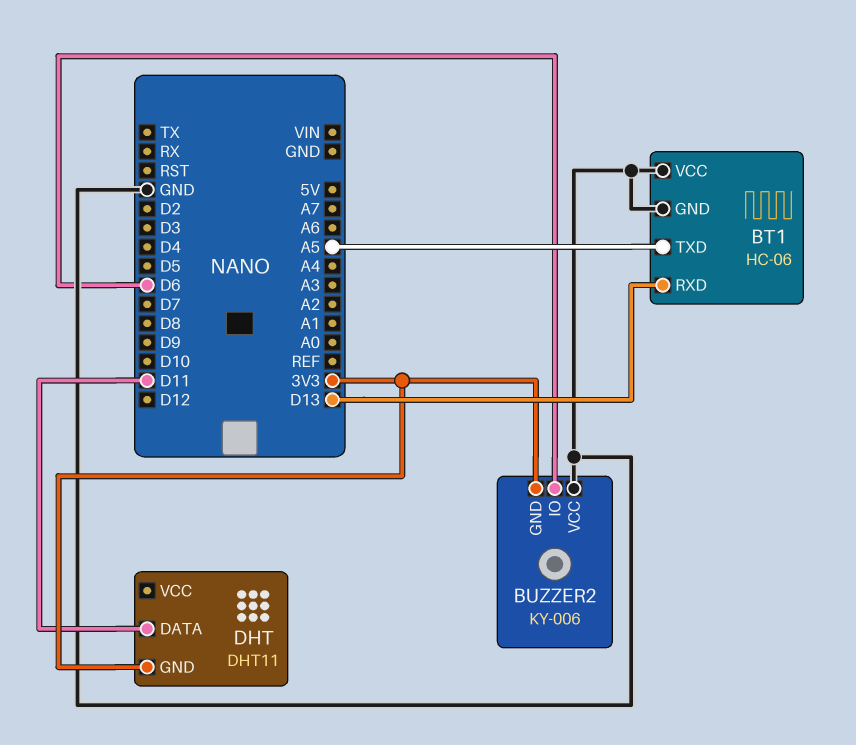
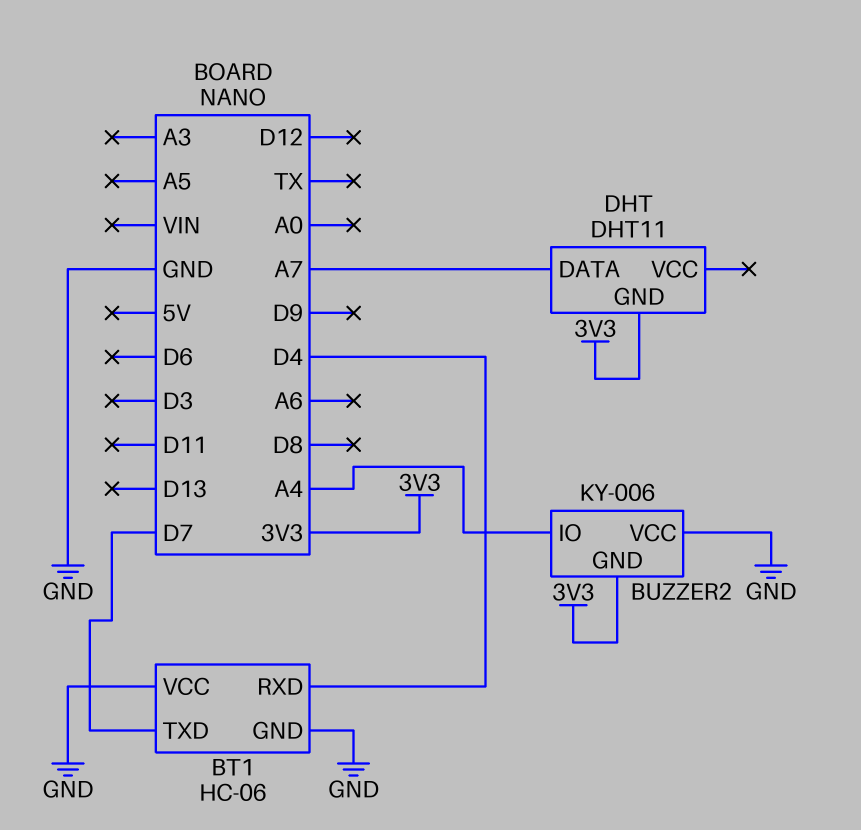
BT1 pin RXD: D13 -> D4
BT1 pin TXD: A5 -> D7
BUZZER2 pin IO: D6 -> A4
DHT pin DATA: D11 -> A7

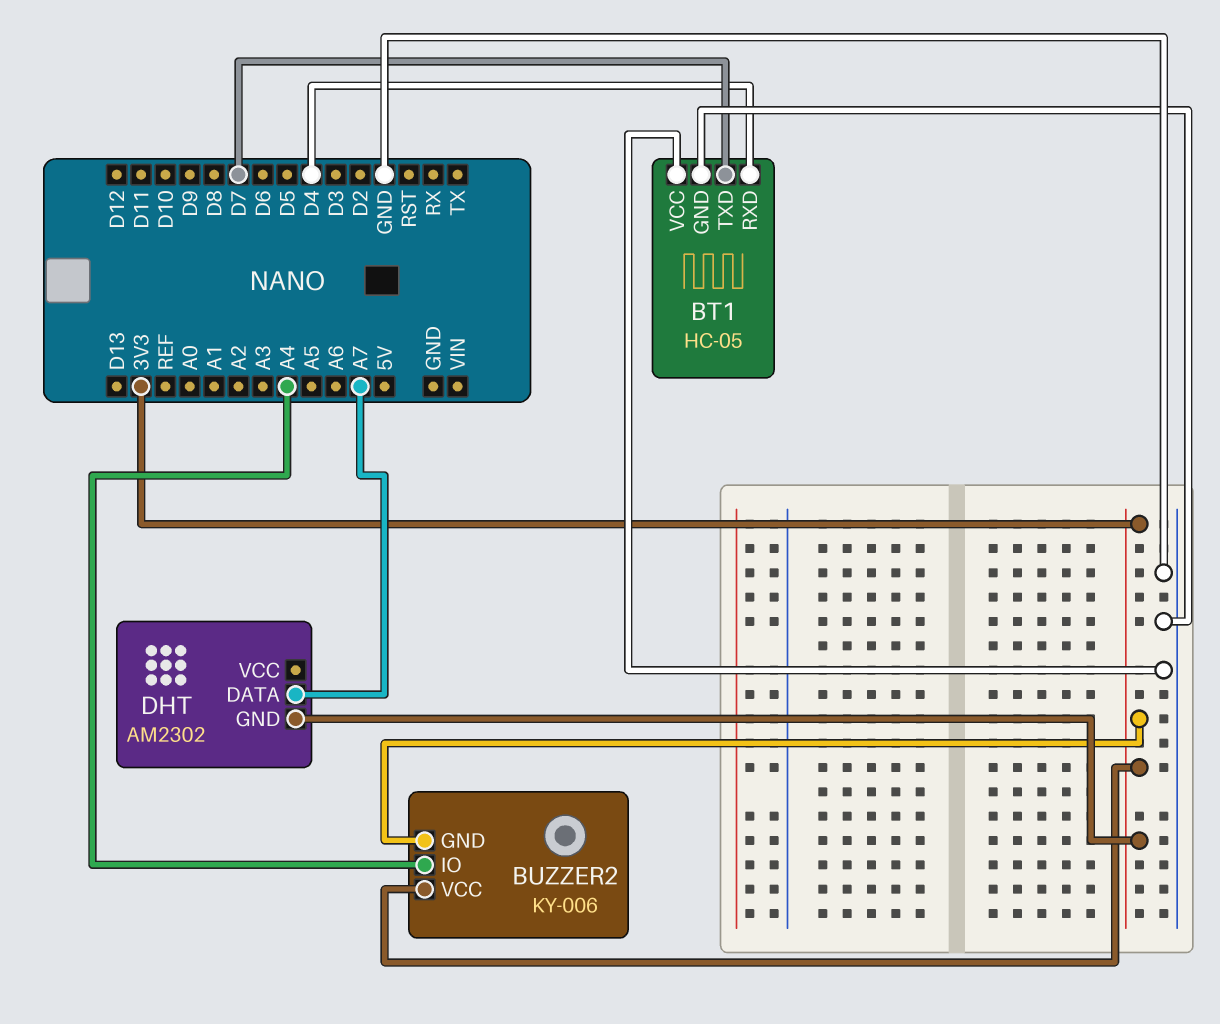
BT1: HC-06 -> HC-05
BUZZER2 pin VCC: GND -> 3V3
DHT: DHT11 -> AM2302

